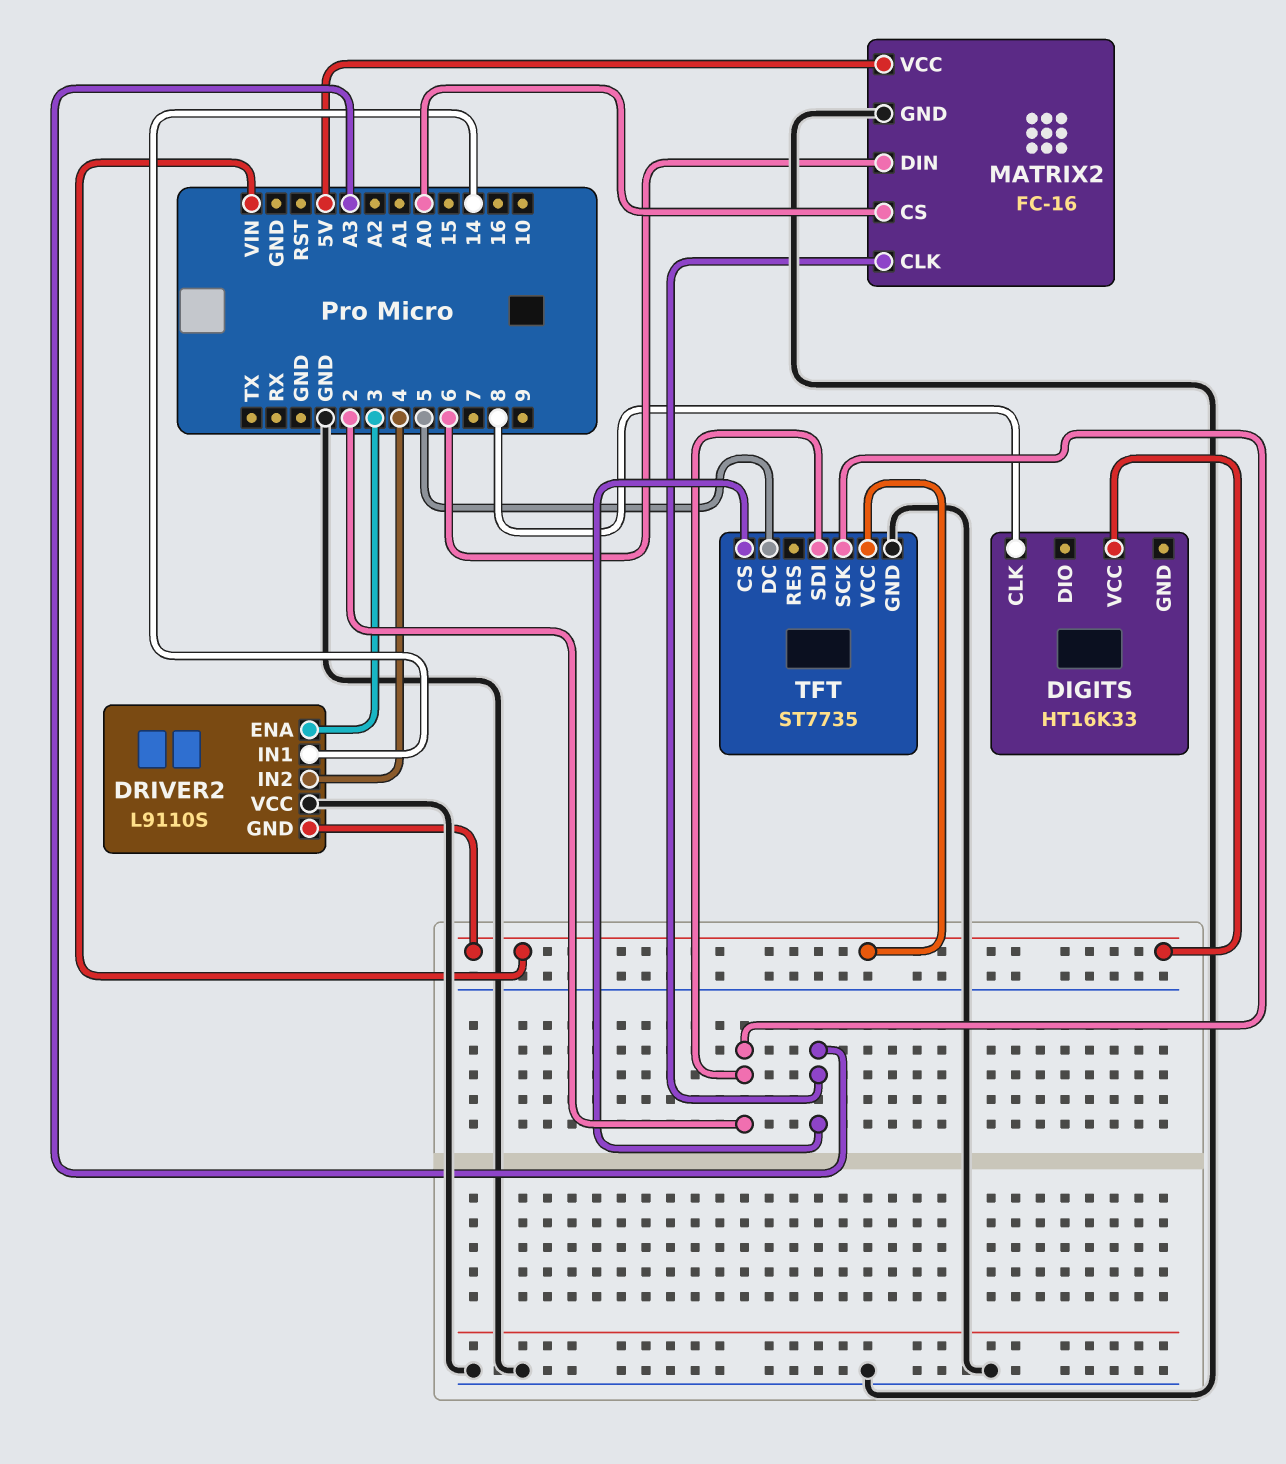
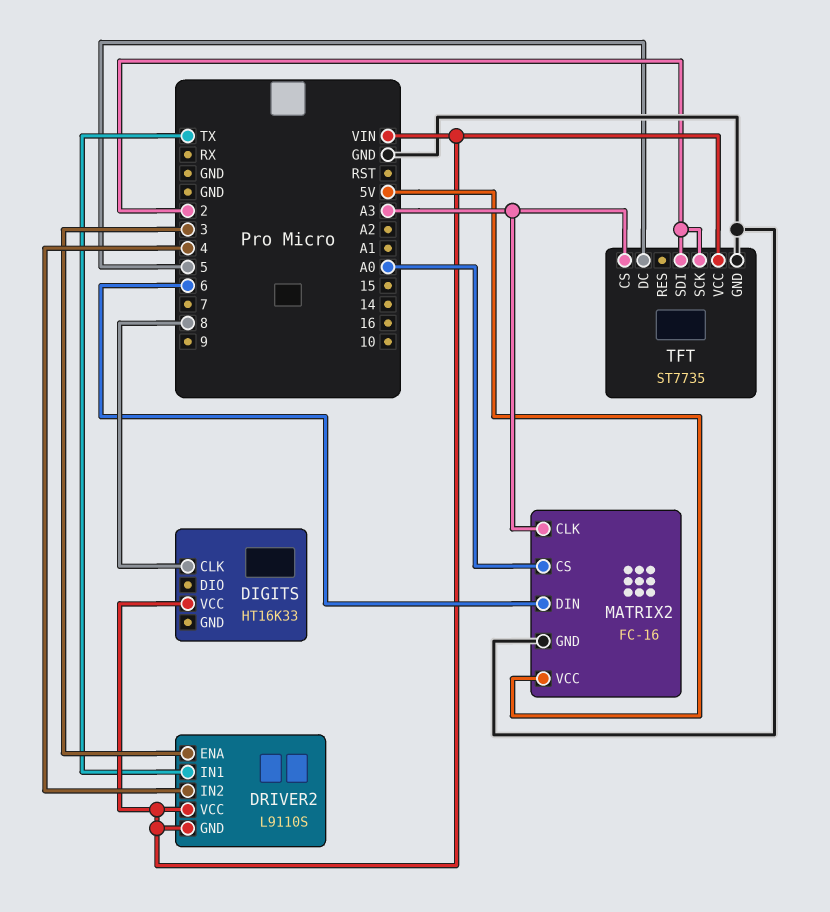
DRIVER2 pin IN1: 14 -> TX
DRIVER2 pin VCC: GND -> VIN

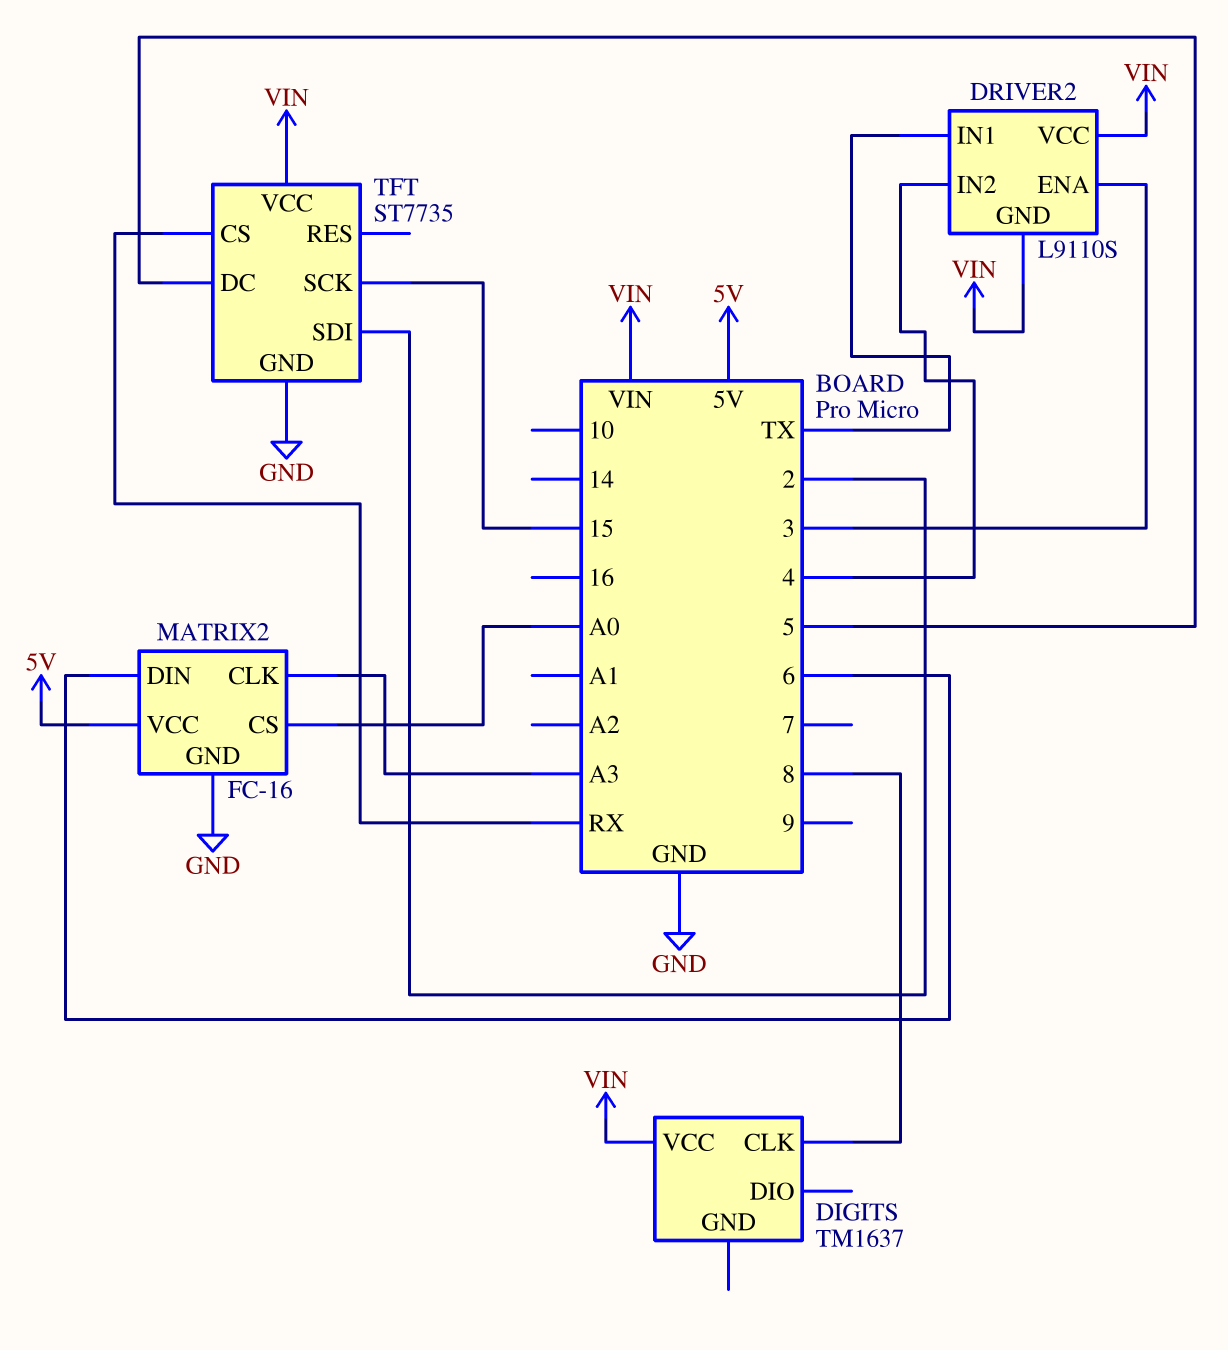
DIGITS: HT16K33 -> TM1637
TFT pin CS: A3 -> RX
TFT pin SCK: 2 -> 15

